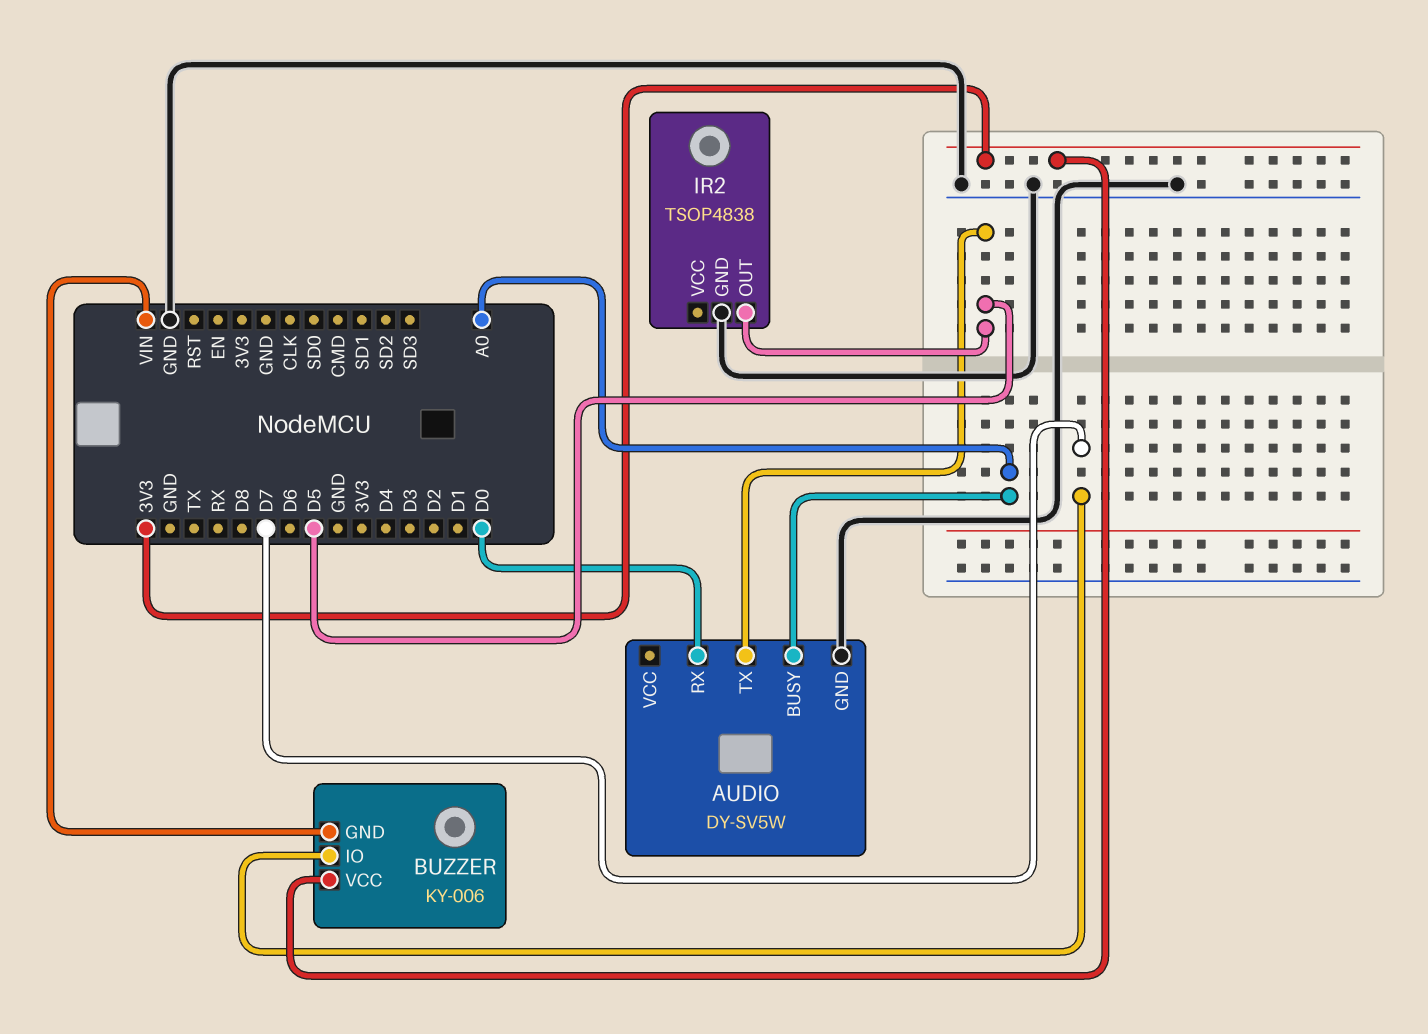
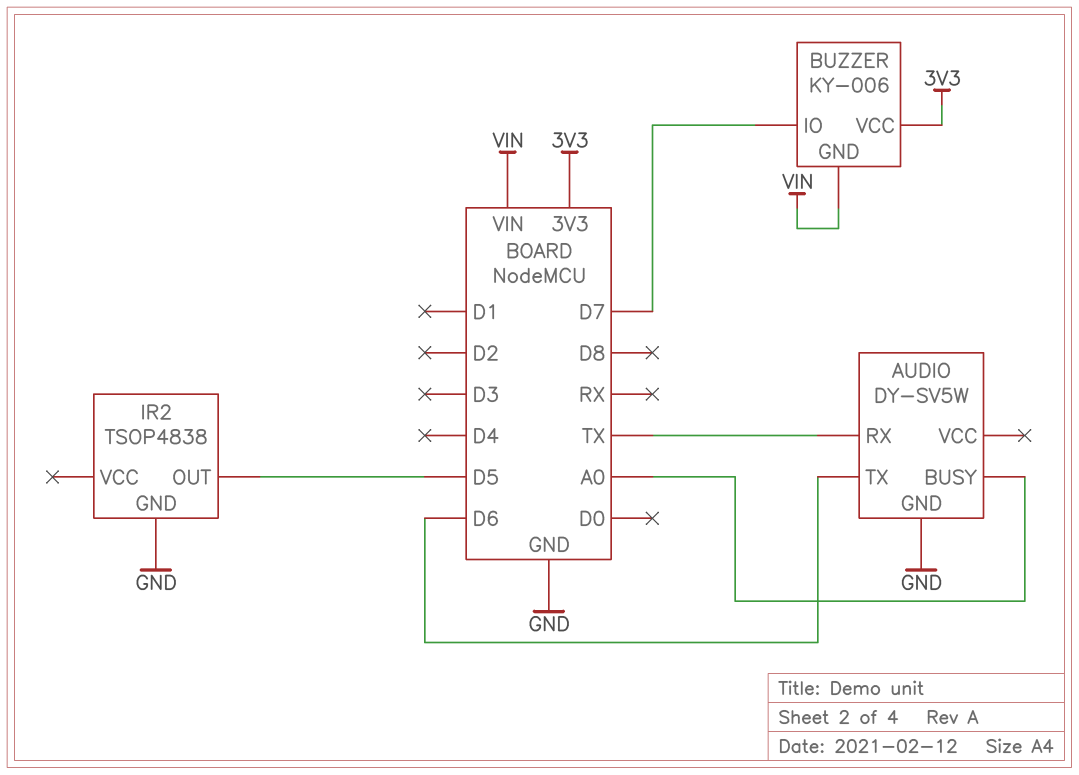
AUDIO pin RX: D0 -> TX
AUDIO pin TX: D5 -> D6

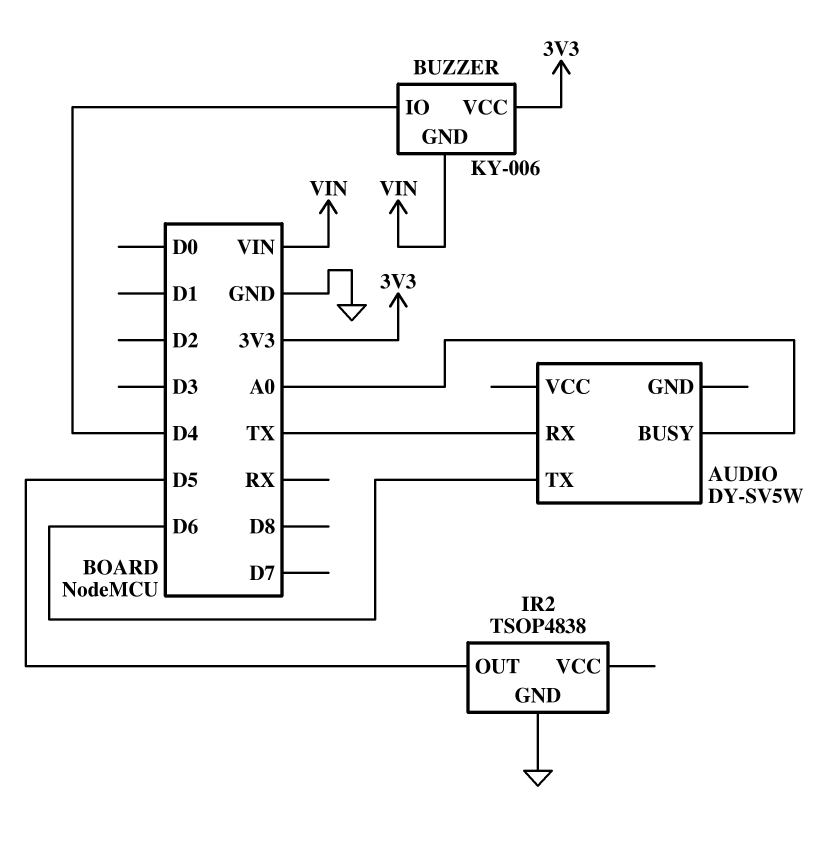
AUDIO pin GND: GND -> none
BUZZER pin IO: D7 -> D4

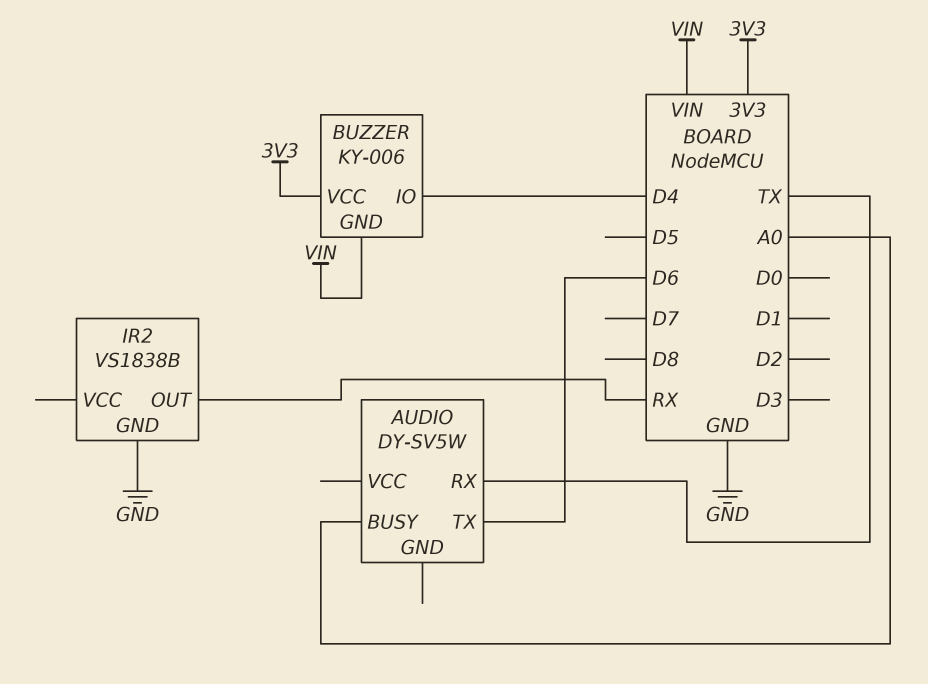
IR2: TSOP4838 -> VS1838B
IR2 pin OUT: D5 -> RX

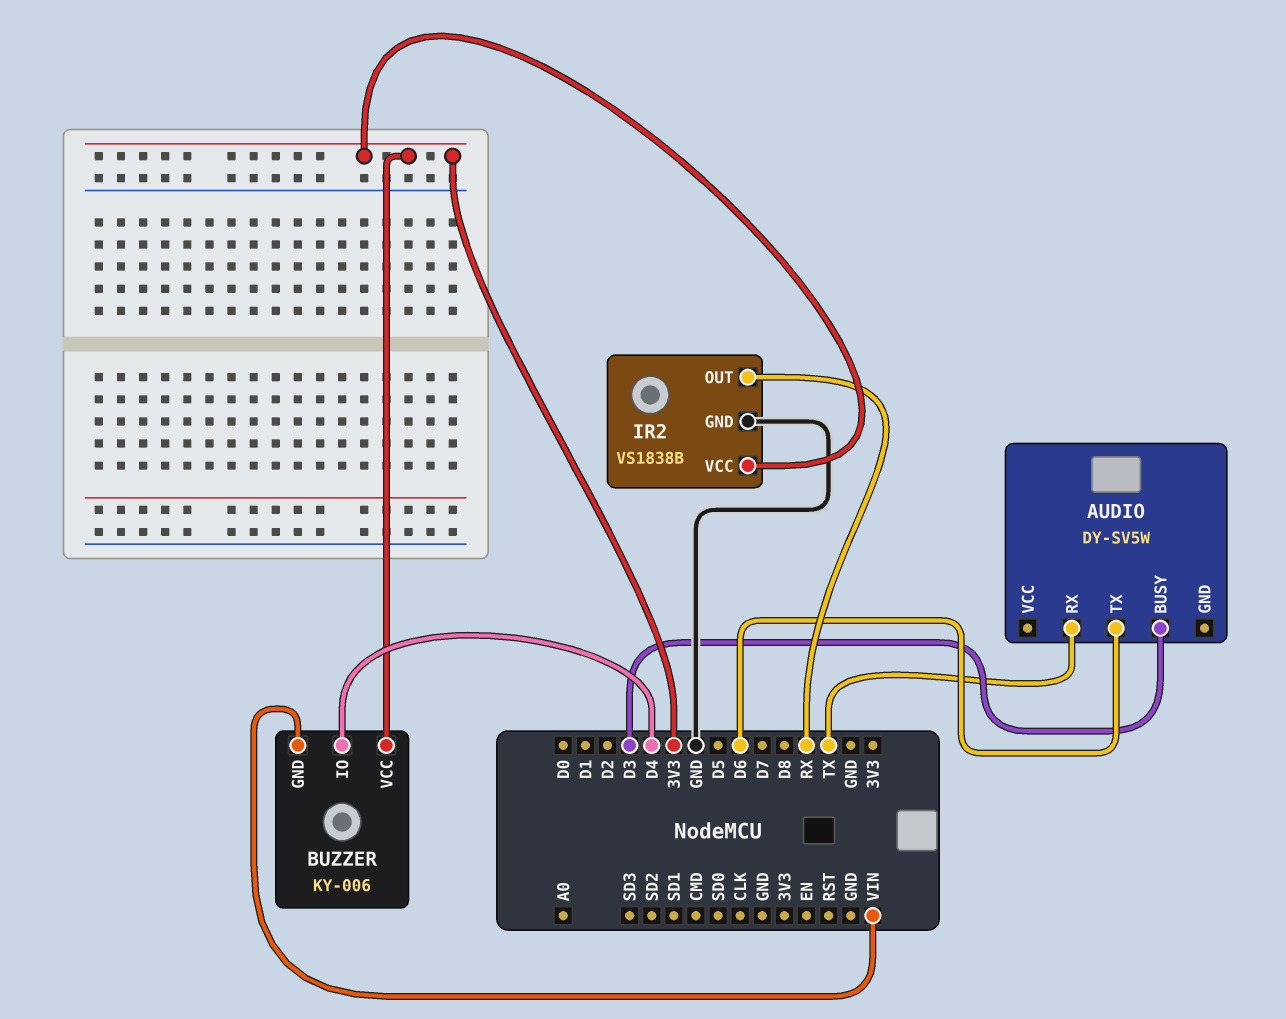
AUDIO pin BUSY: A0 -> D3
IR2 pin VCC: none -> 3V3

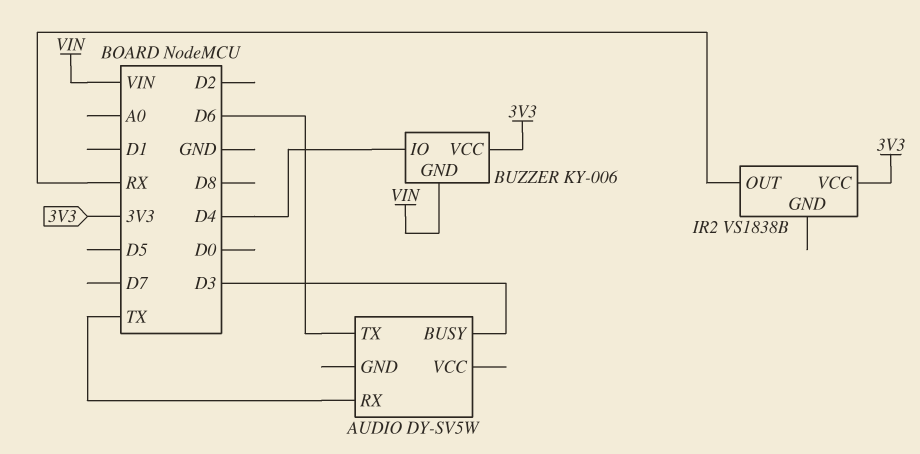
IR2 pin GND: GND -> none

